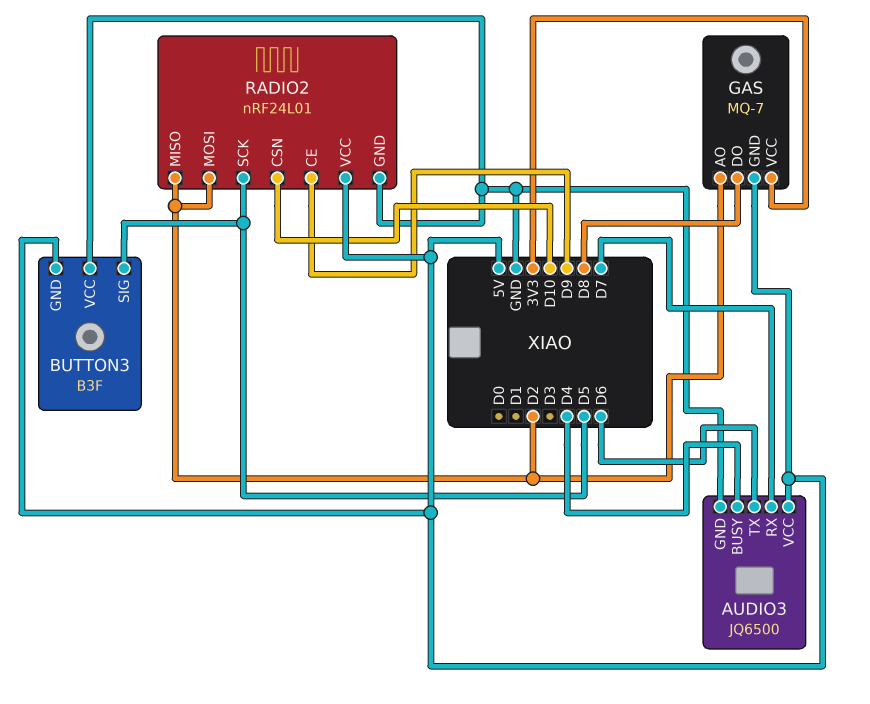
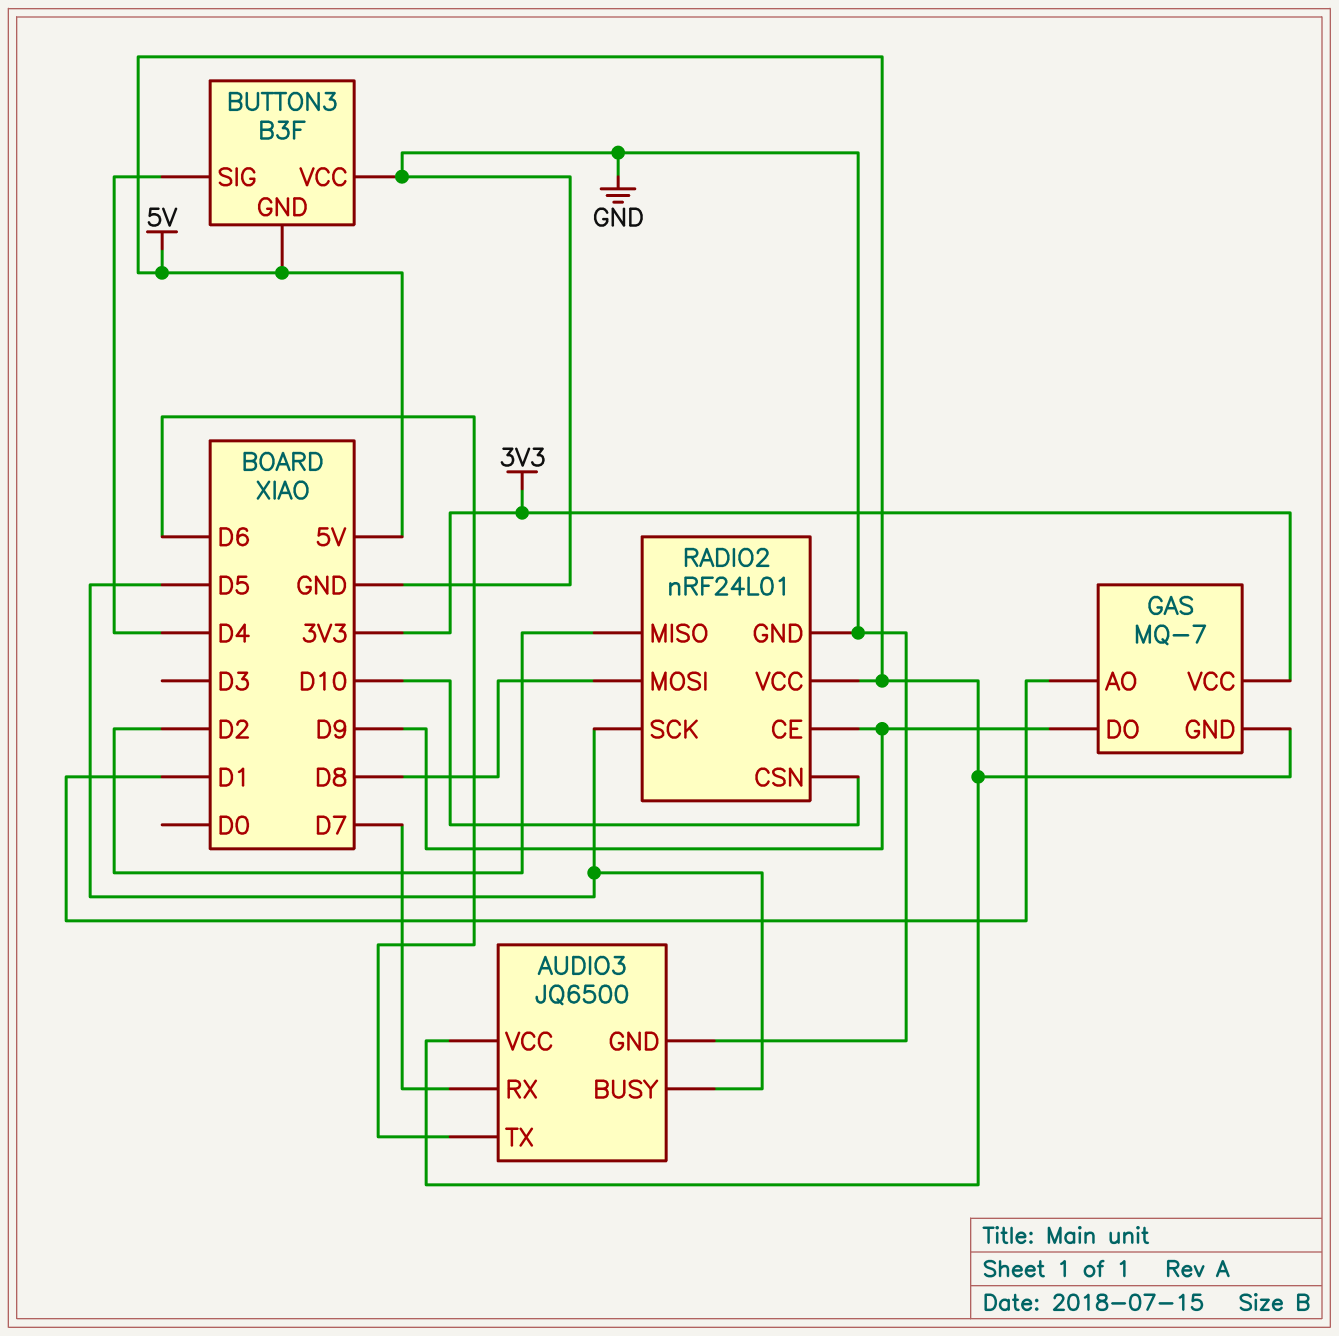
AUDIO3 pin BUSY: D4 -> D5
BUTTON3 pin SIG: D5 -> D4
GAS pin AO: D2 -> D1
GAS pin DO: D8 -> D9
RADIO2 pin MOSI: D2 -> D8

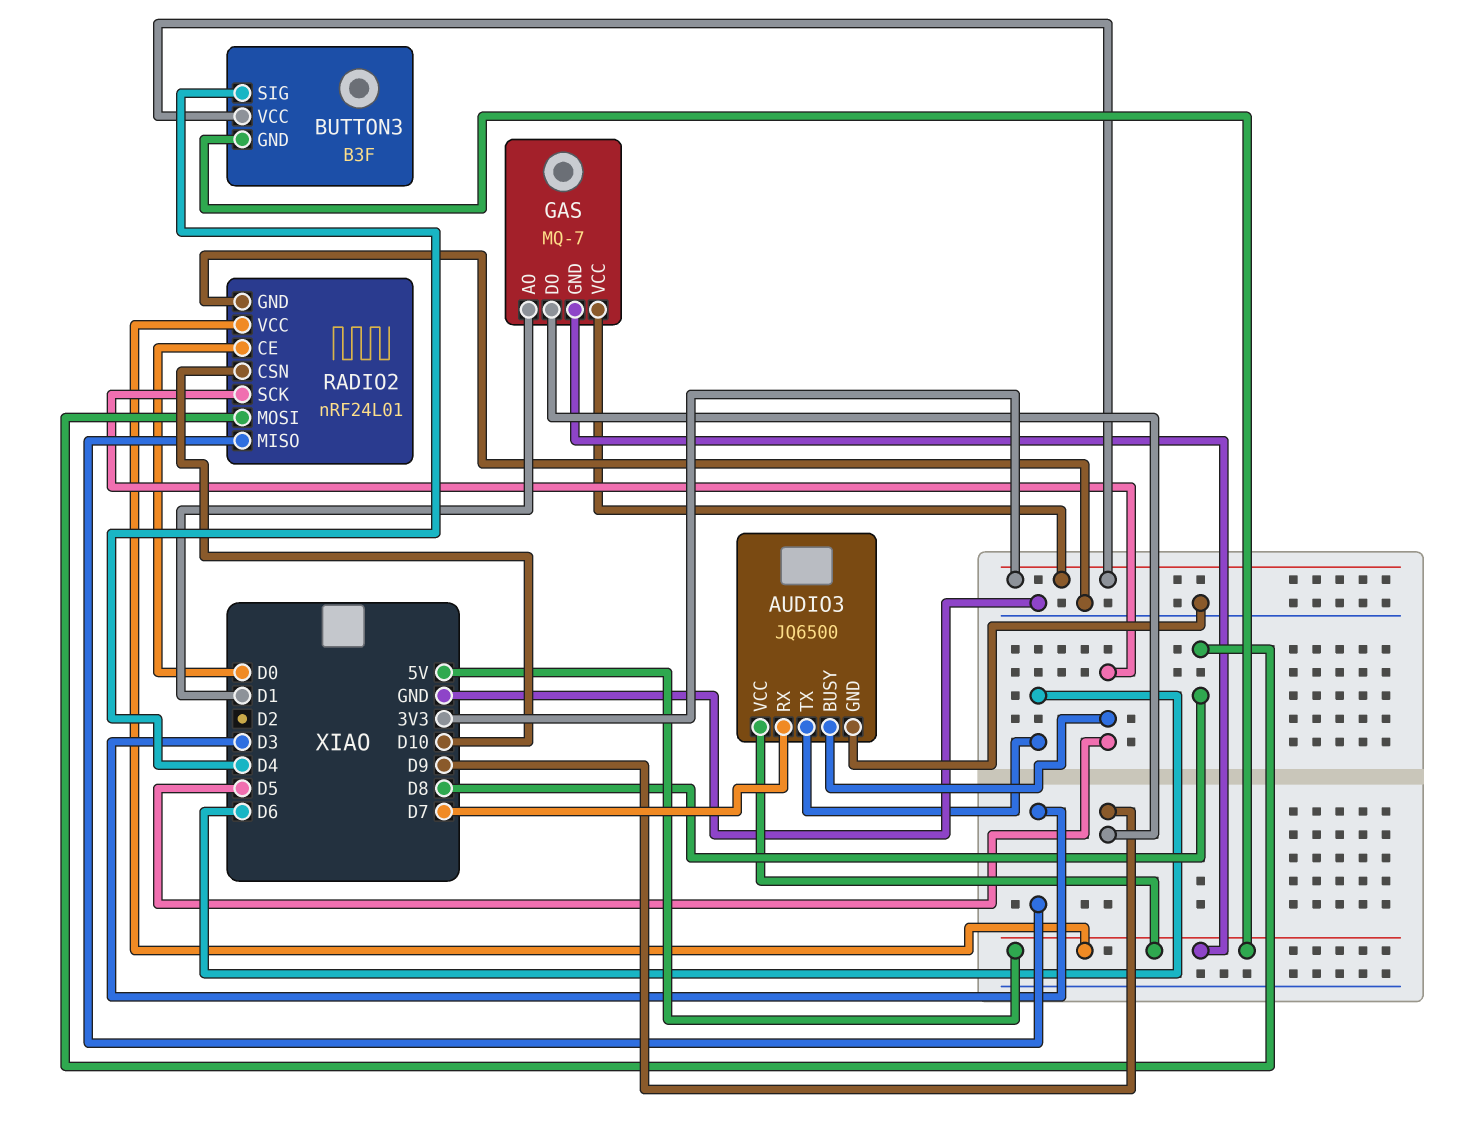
BUTTON3 pin VCC: GND -> 3V3
RADIO2 pin CE: D9 -> D0
RADIO2 pin MISO: D2 -> D3

